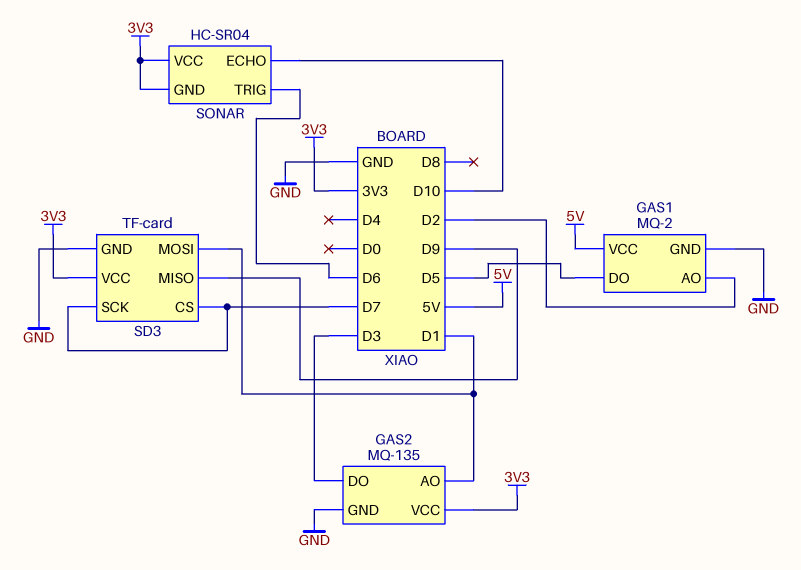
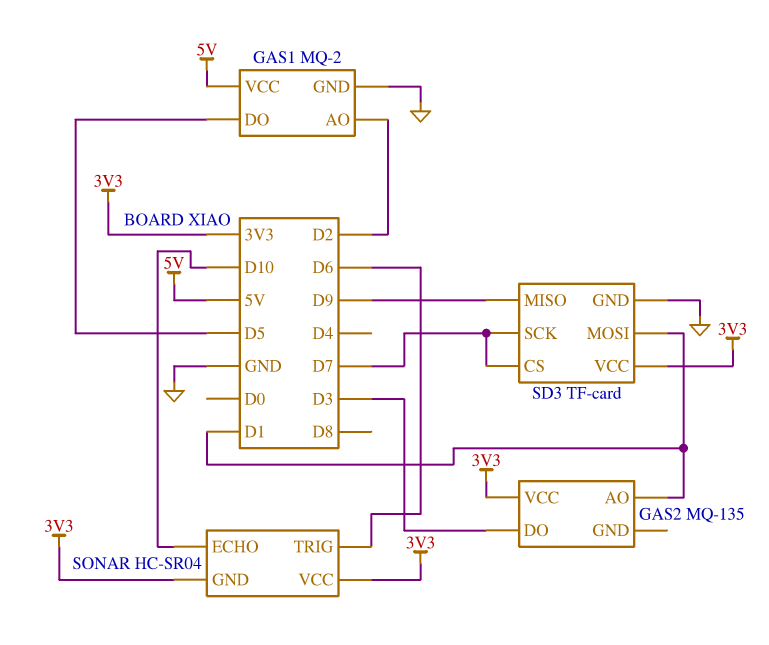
GAS2 pin GND: GND -> none

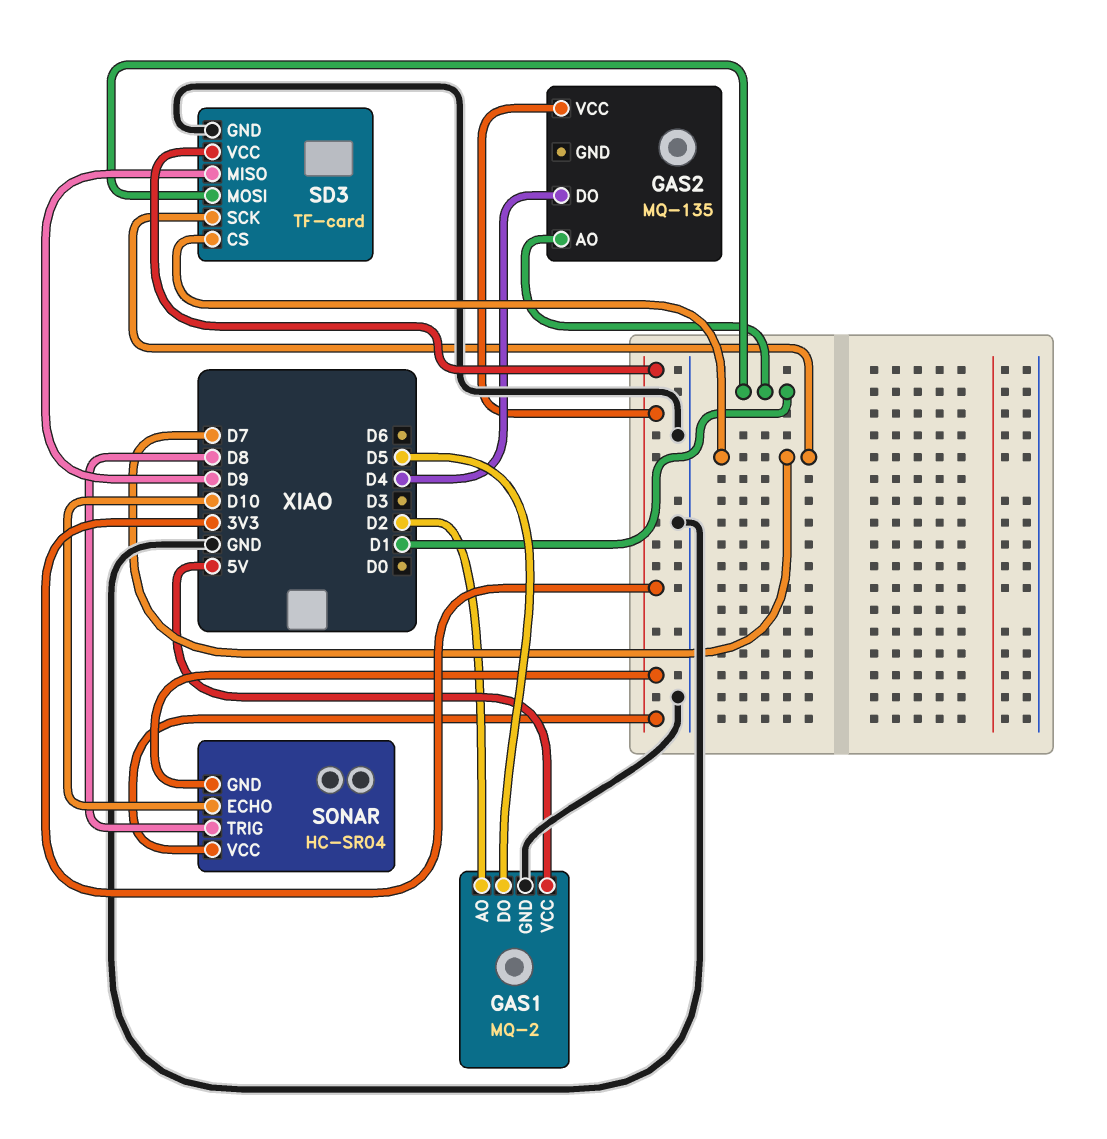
GAS2 pin DO: D3 -> D4
SONAR pin TRIG: D6 -> D8

